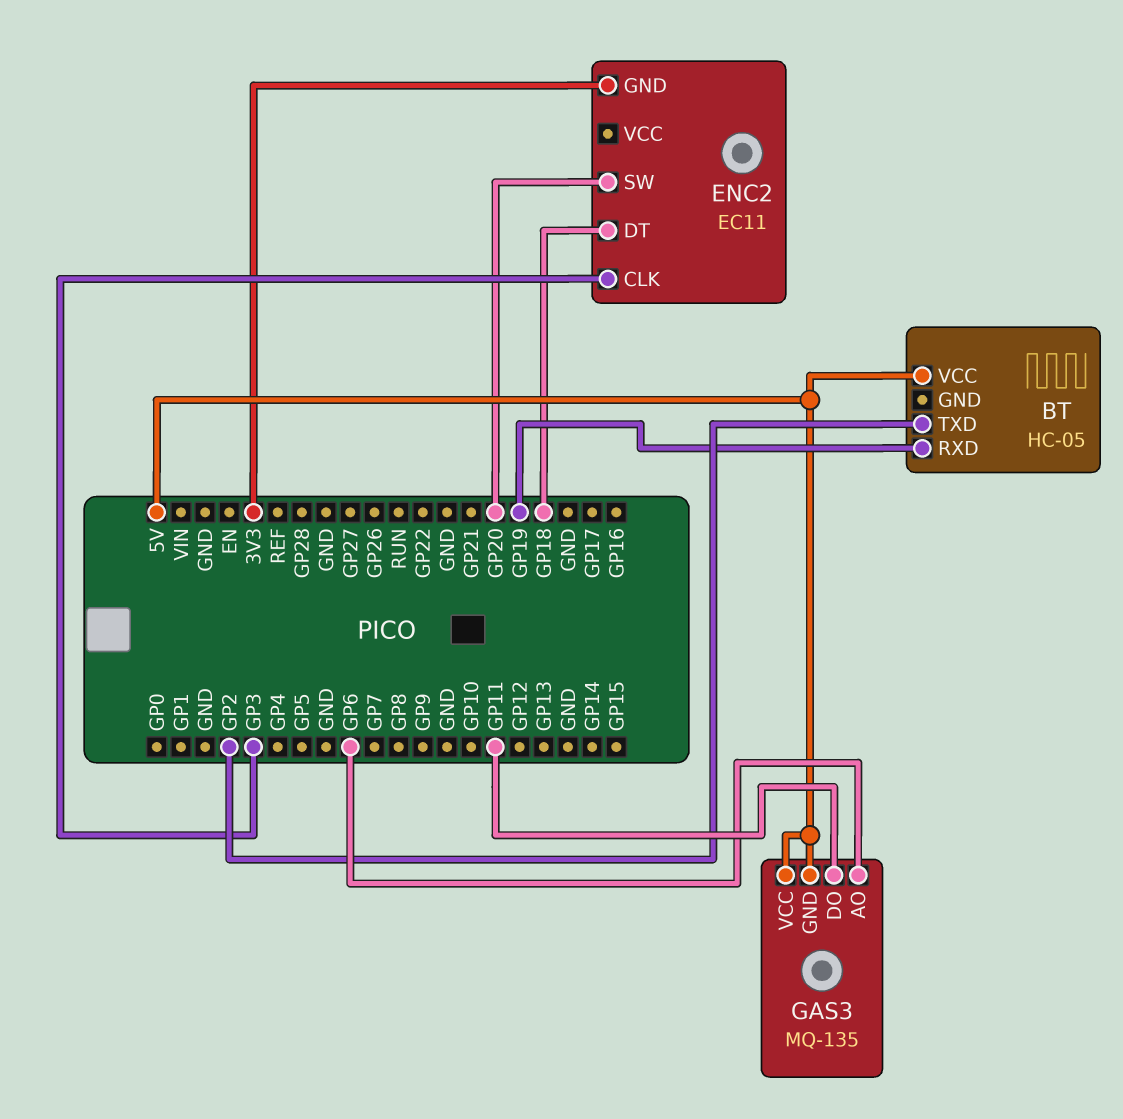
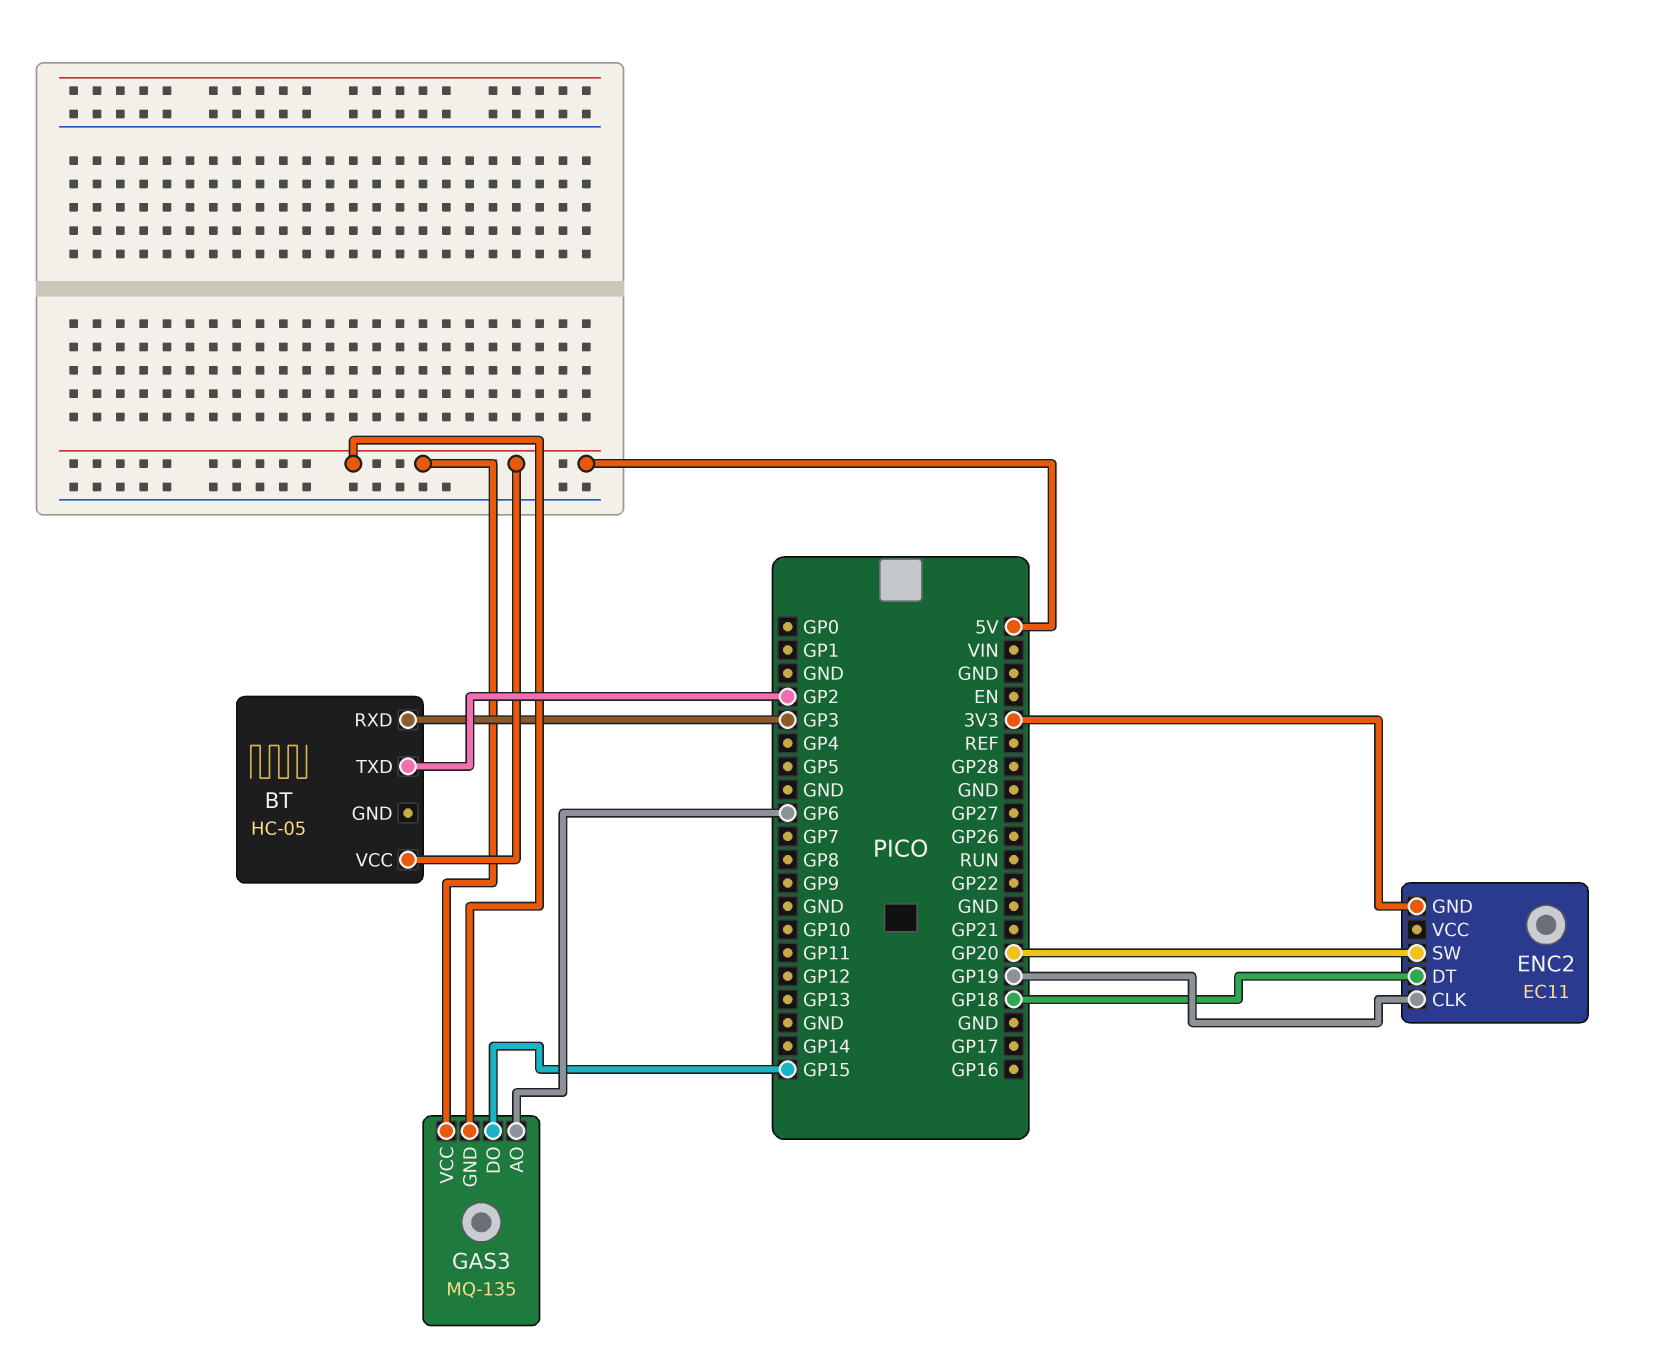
BT pin RXD: GP19 -> GP3
ENC2 pin CLK: GP3 -> GP19
GAS3 pin DO: GP11 -> GP15

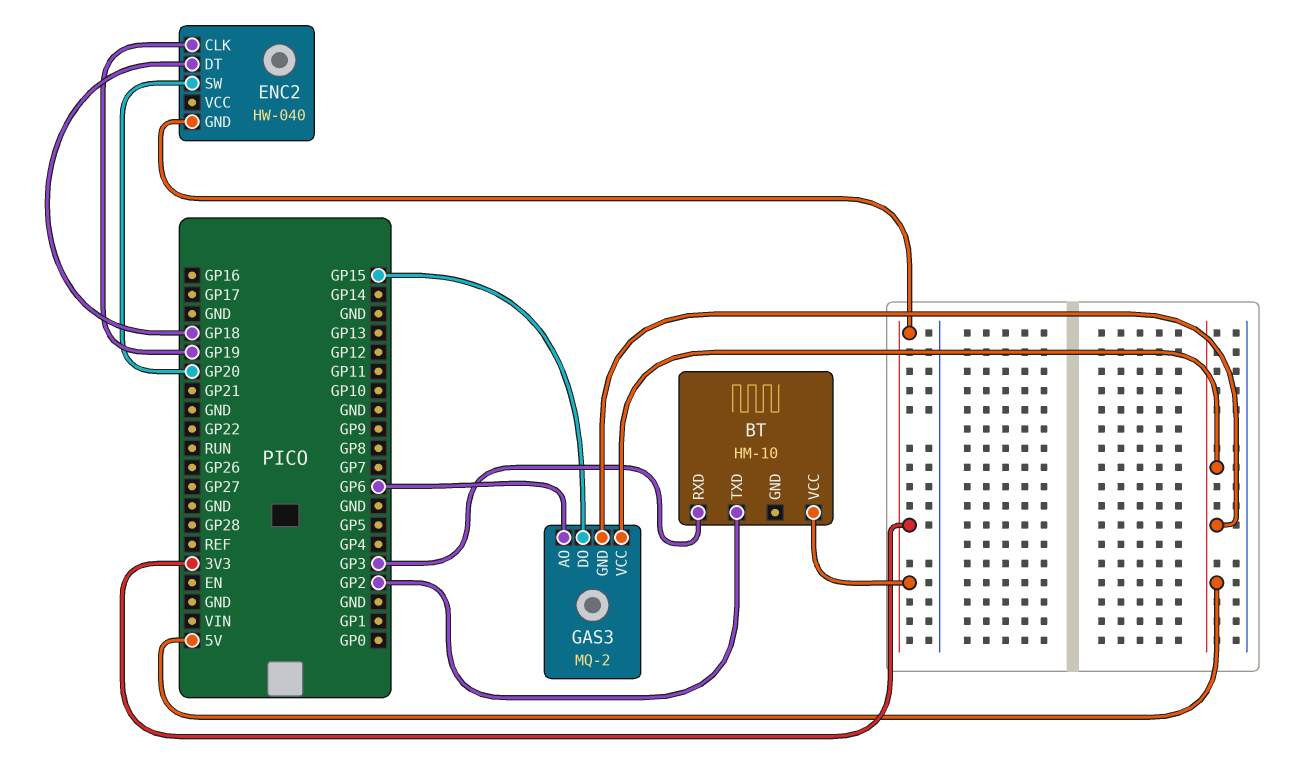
BT: HC-05 -> HM-10
BT pin VCC: 5V -> 3V3
ENC2: EC11 -> HW-040
GAS3: MQ-135 -> MQ-2

